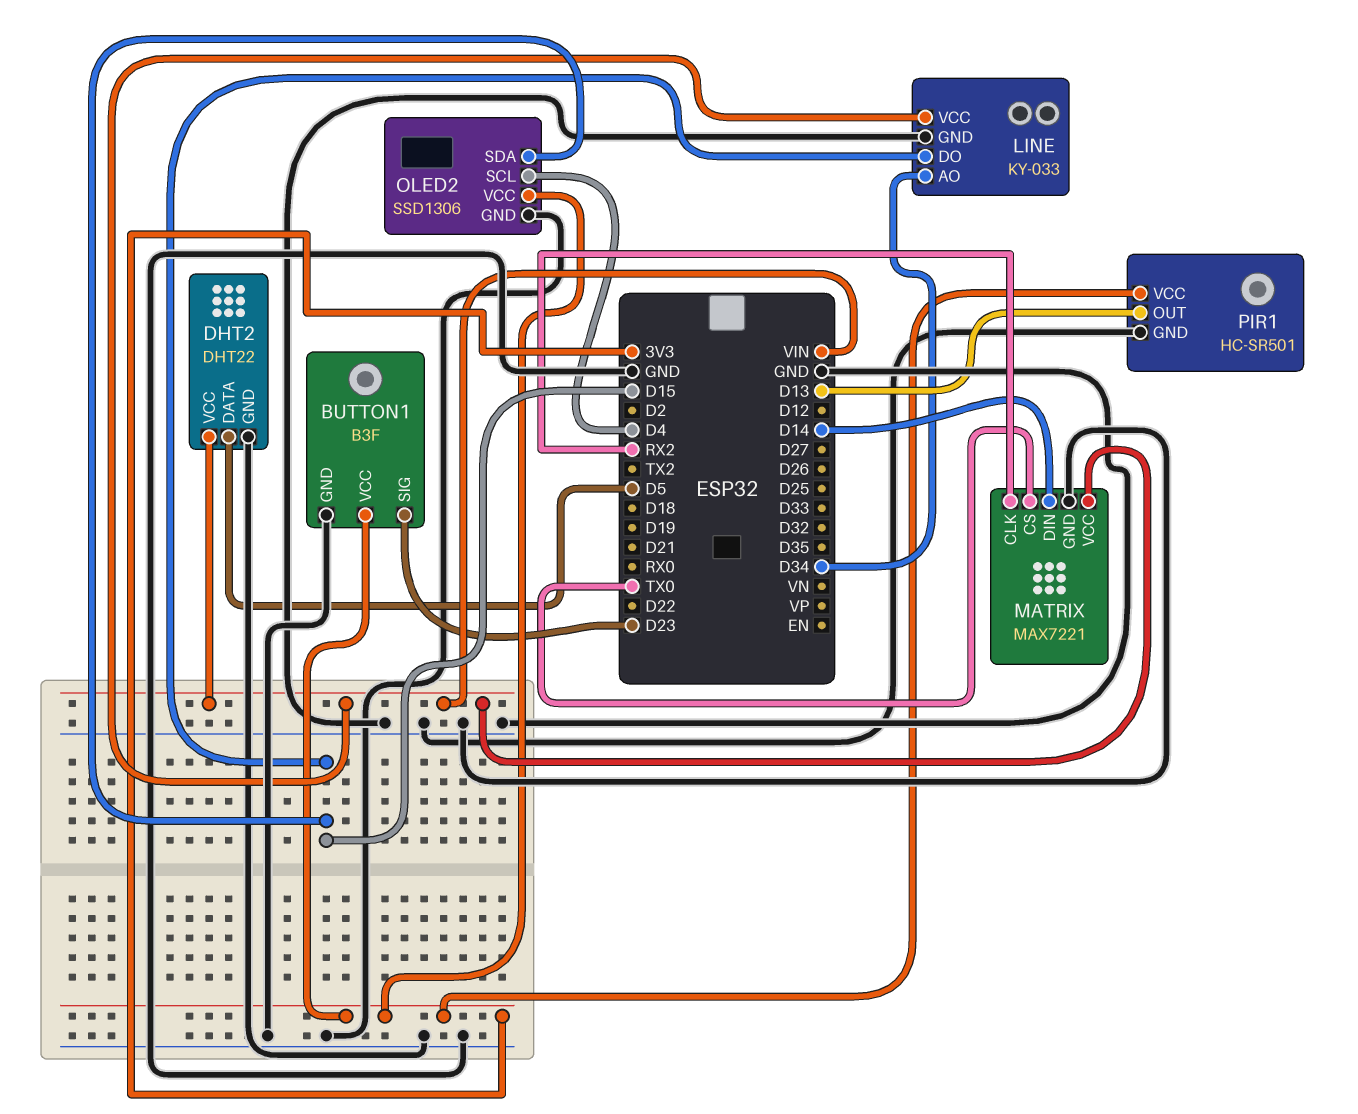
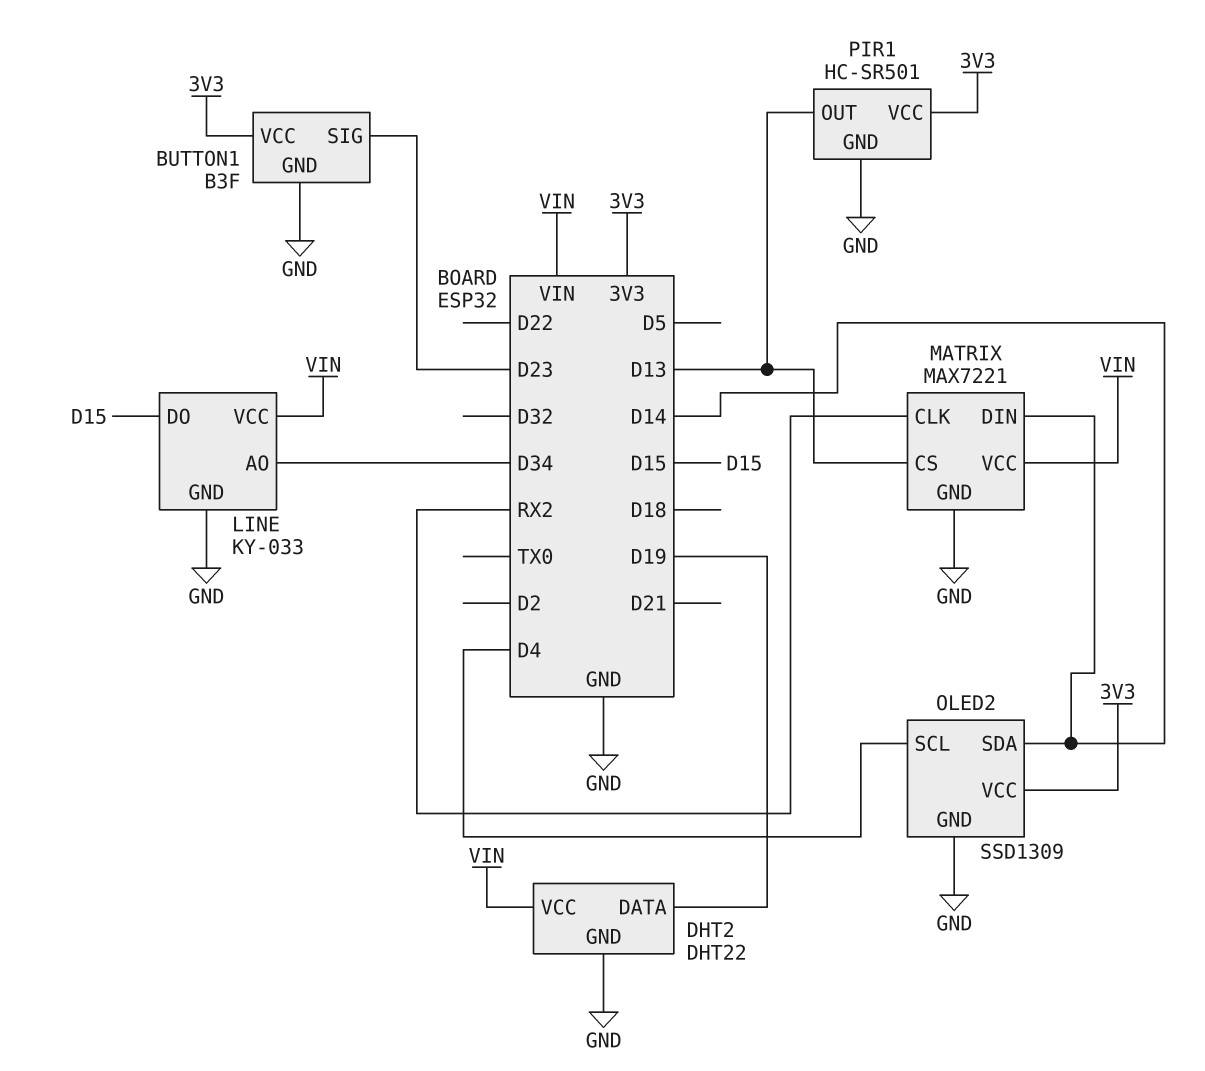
DHT2 pin DATA: D5 -> D19
MATRIX pin CS: TX0 -> D13
OLED2: SSD1306 -> SSD1309
OLED2 pin SDA: D15 -> D14

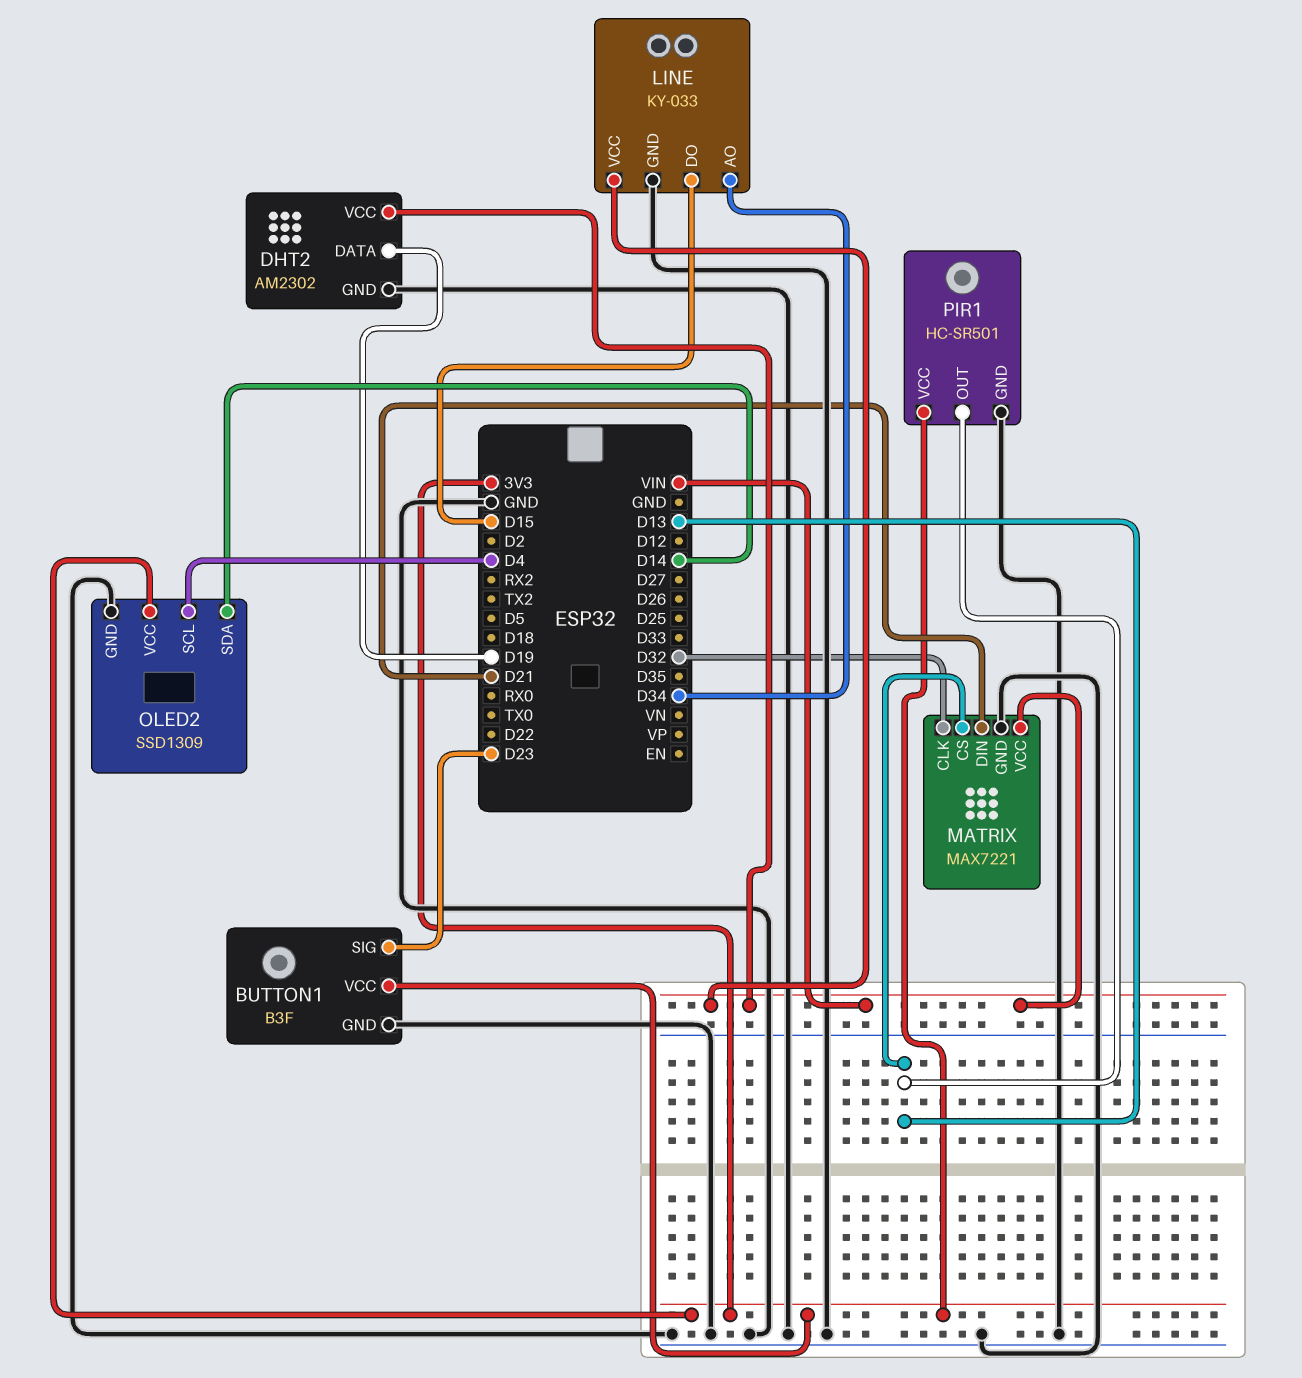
DHT2: DHT22 -> AM2302
MATRIX pin CLK: RX2 -> D32
MATRIX pin DIN: D14 -> D21

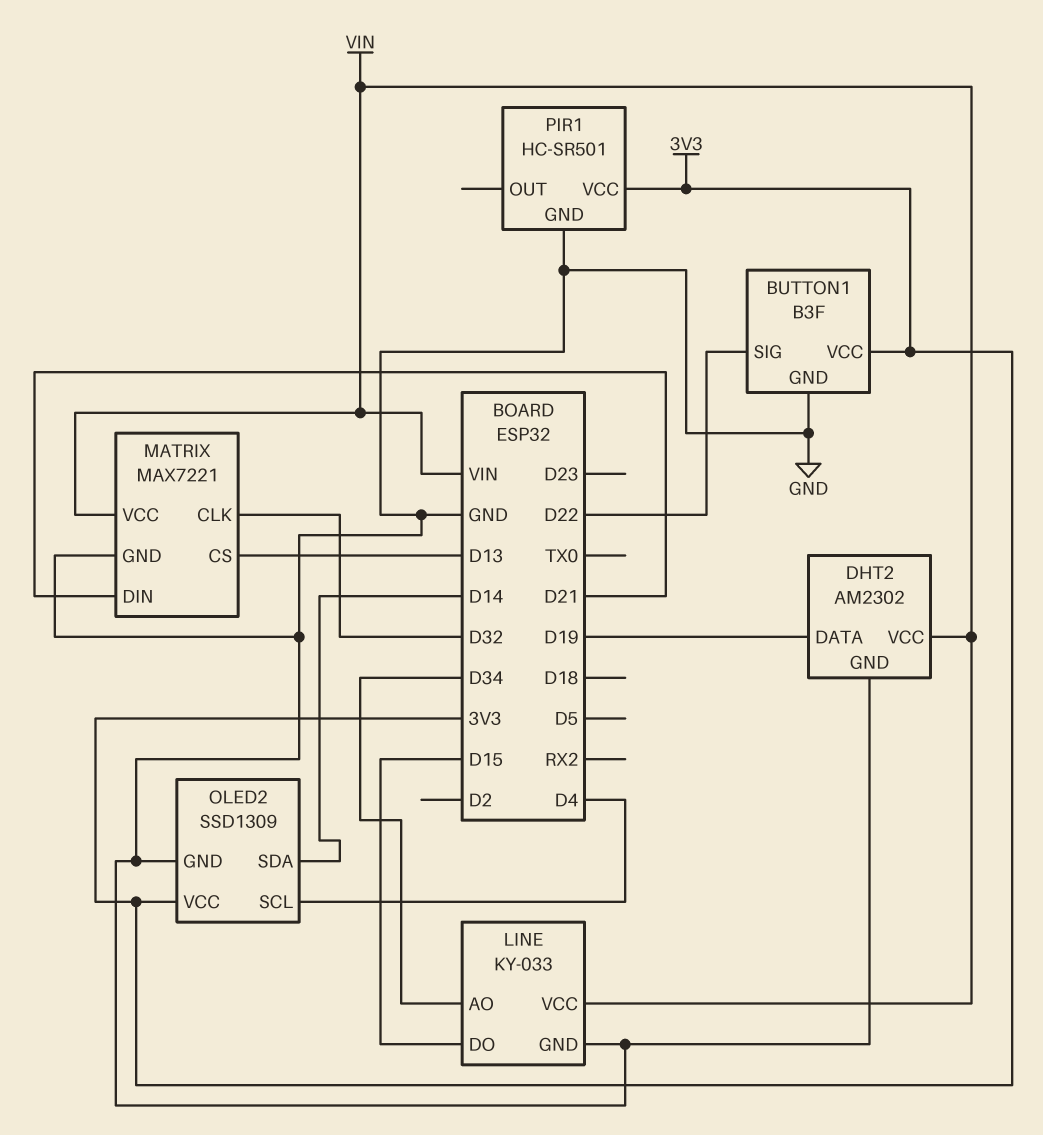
BUTTON1 pin SIG: D23 -> D22
PIR1 pin OUT: D13 -> none

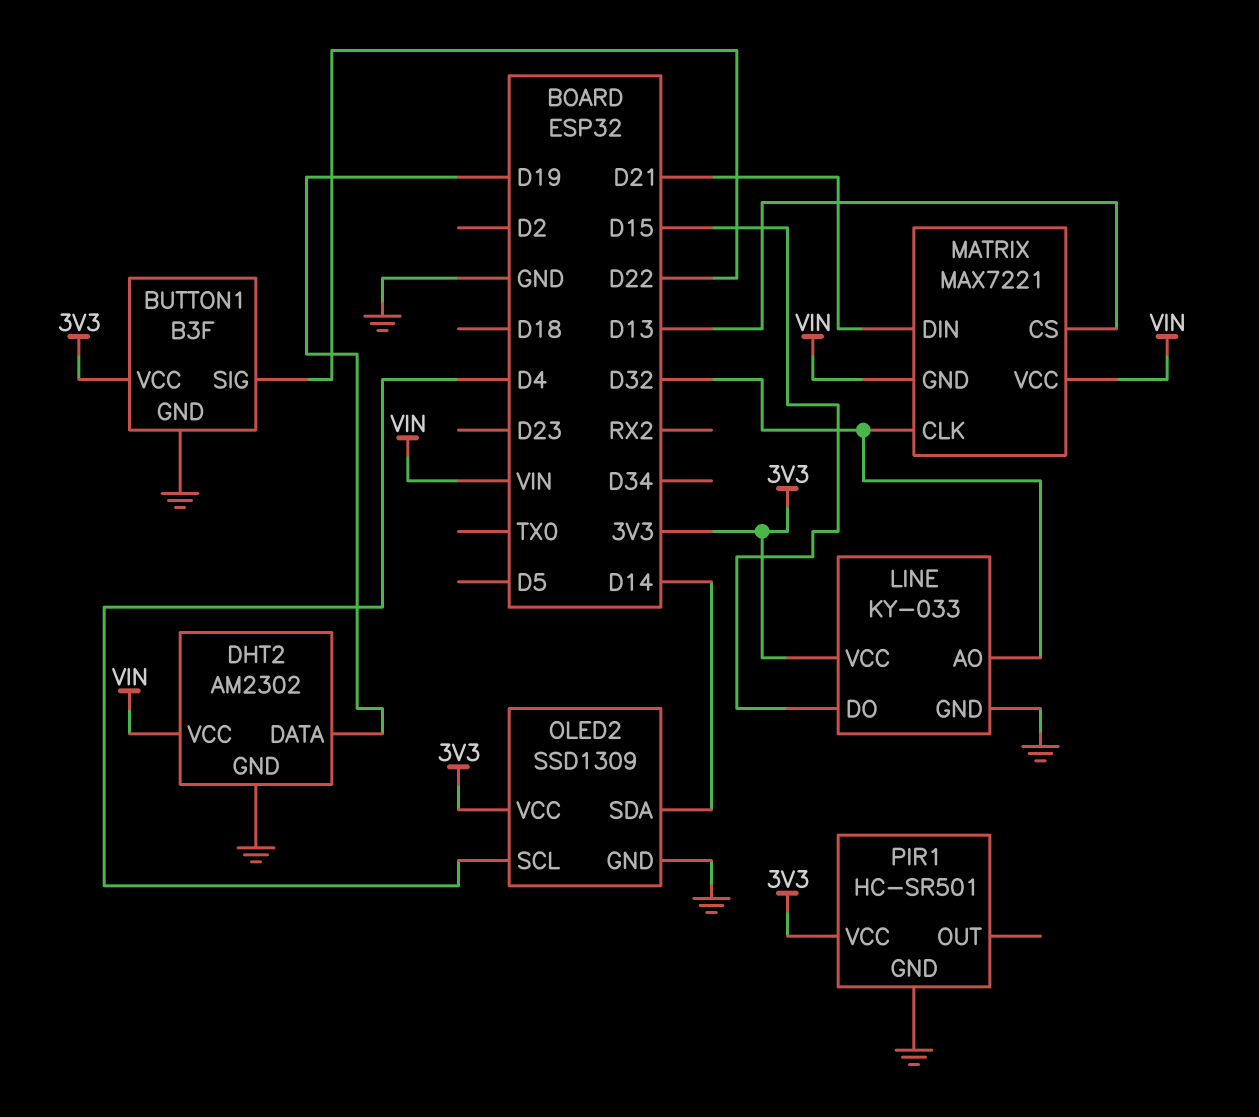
LINE pin AO: D34 -> D32
LINE pin VCC: VIN -> 3V3
MATRIX pin GND: GND -> VIN

